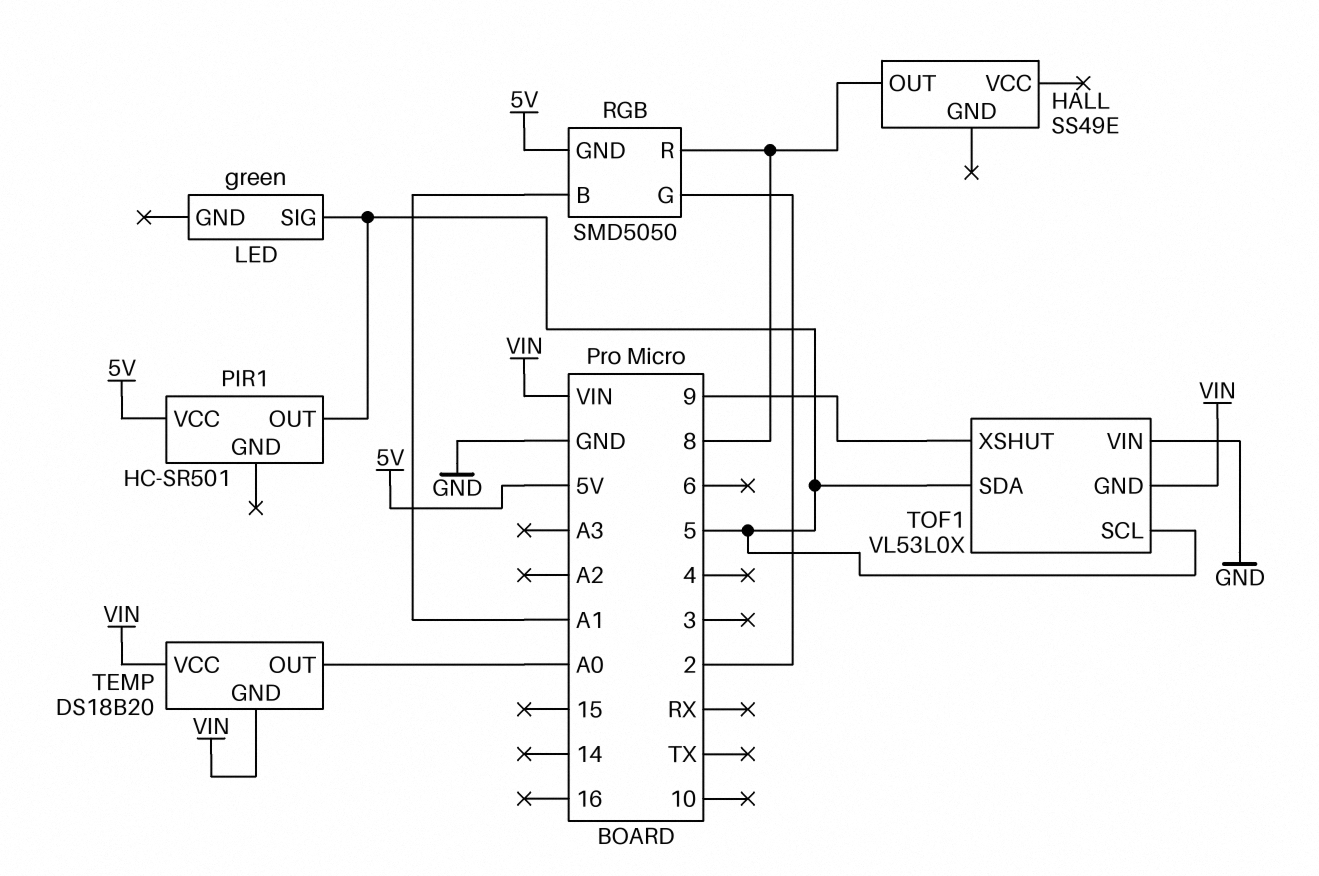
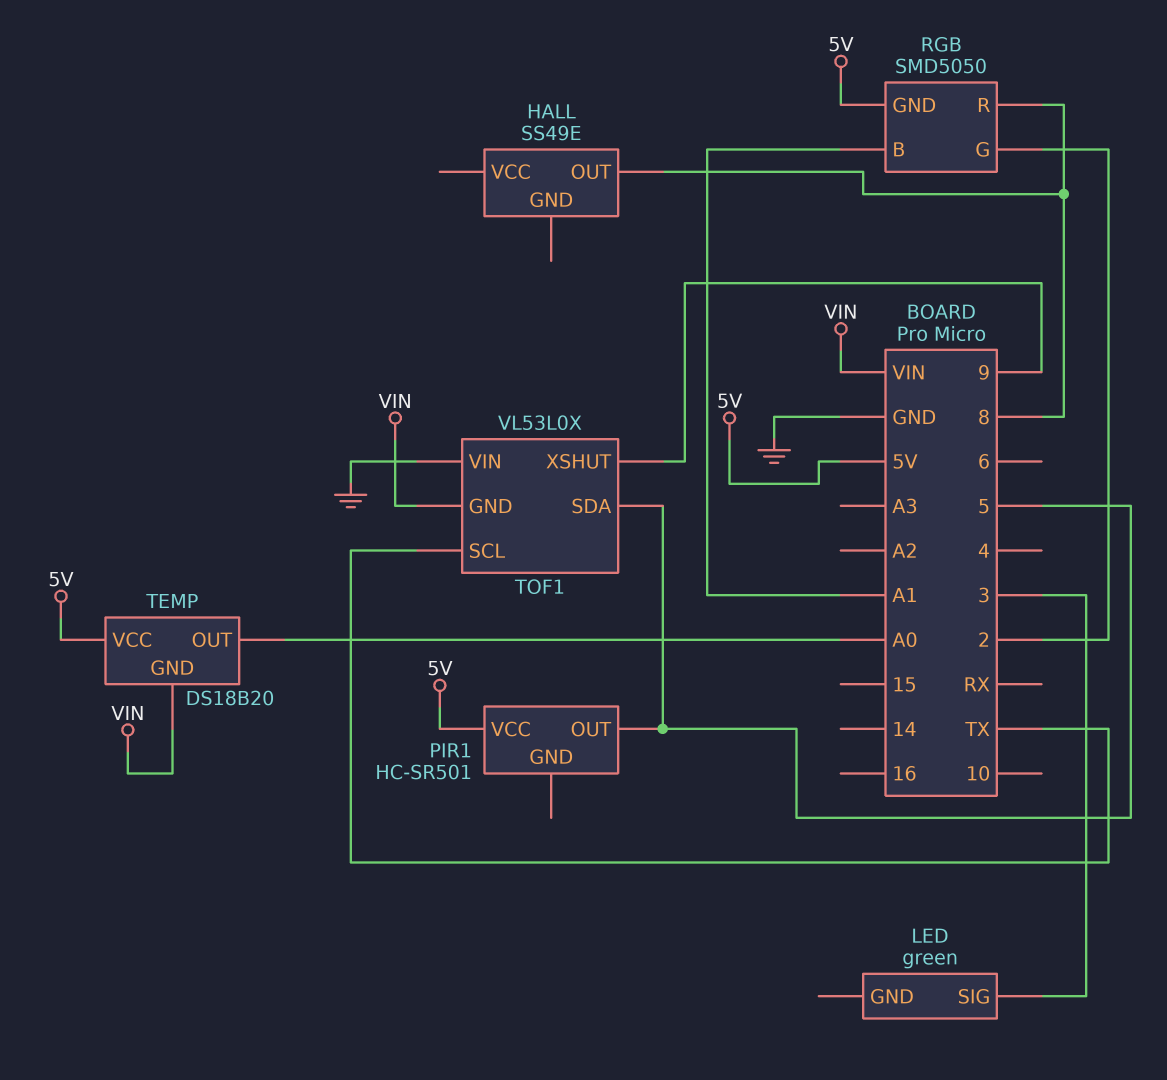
LED pin SIG: 5 -> 3
TEMP pin VCC: VIN -> 5V
TOF1 pin SCL: 5 -> TX

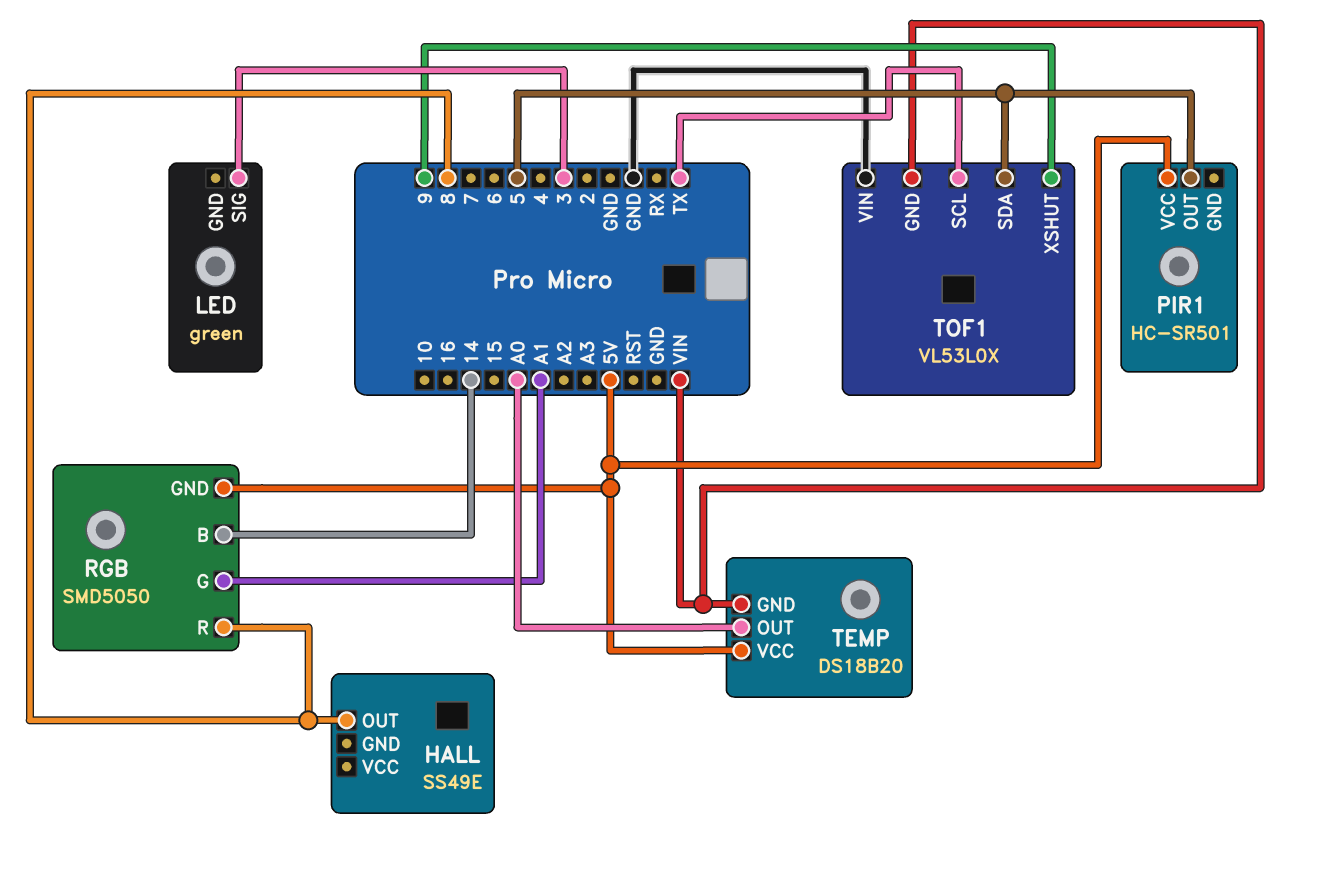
RGB pin B: A1 -> 14
RGB pin G: 2 -> A1

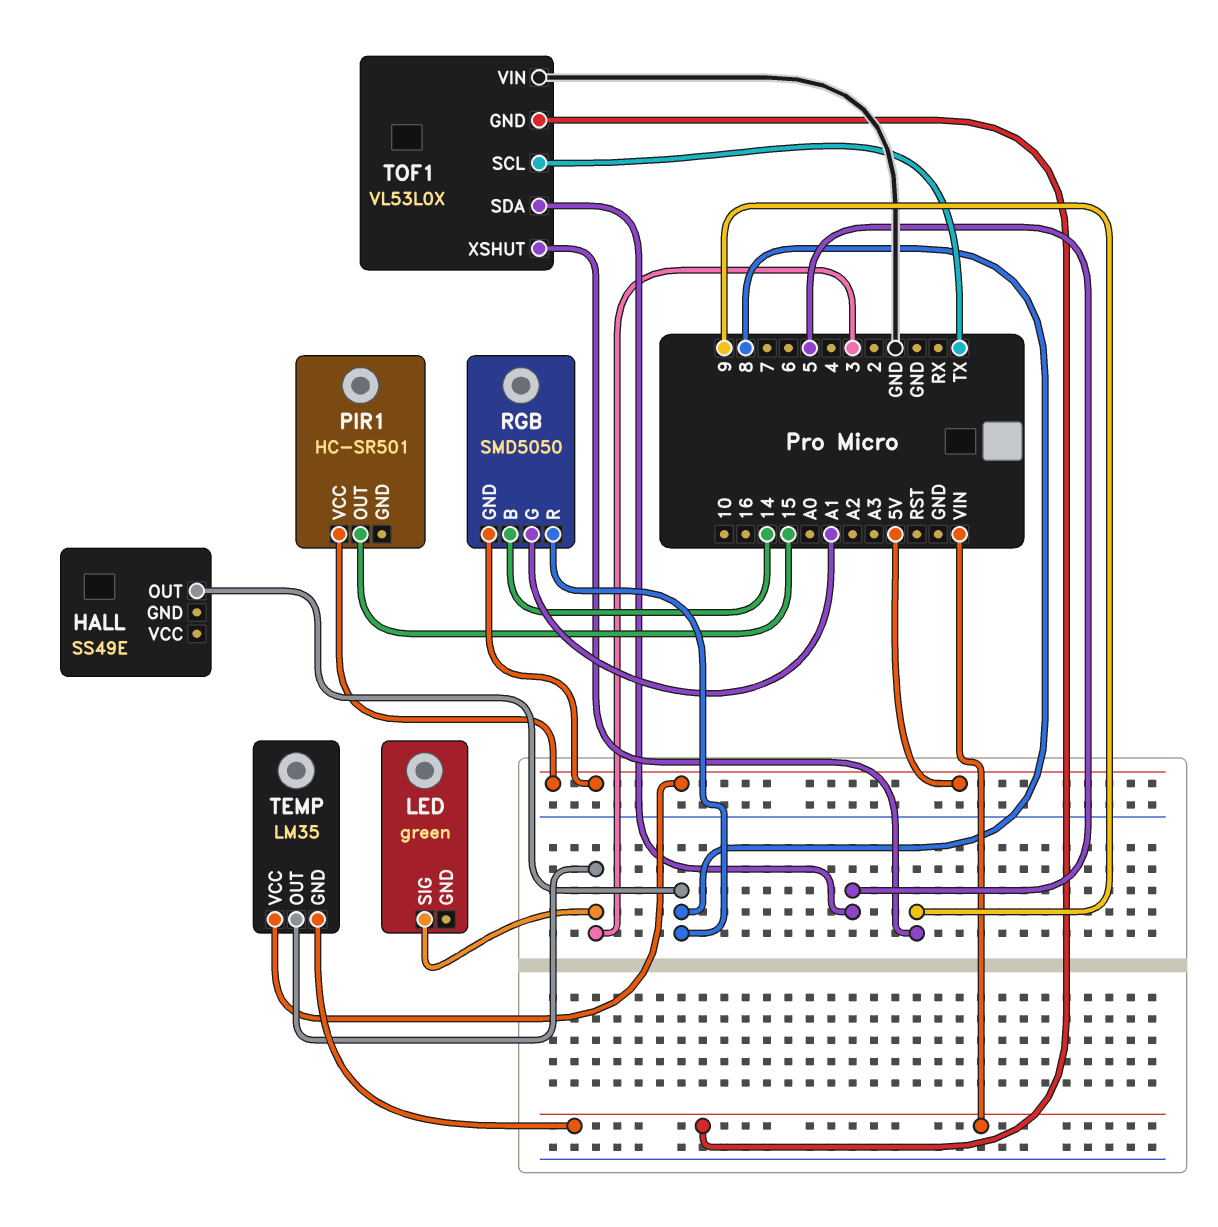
PIR1 pin OUT: 5 -> 15
TEMP: DS18B20 -> LM35
TEMP pin OUT: A0 -> 3

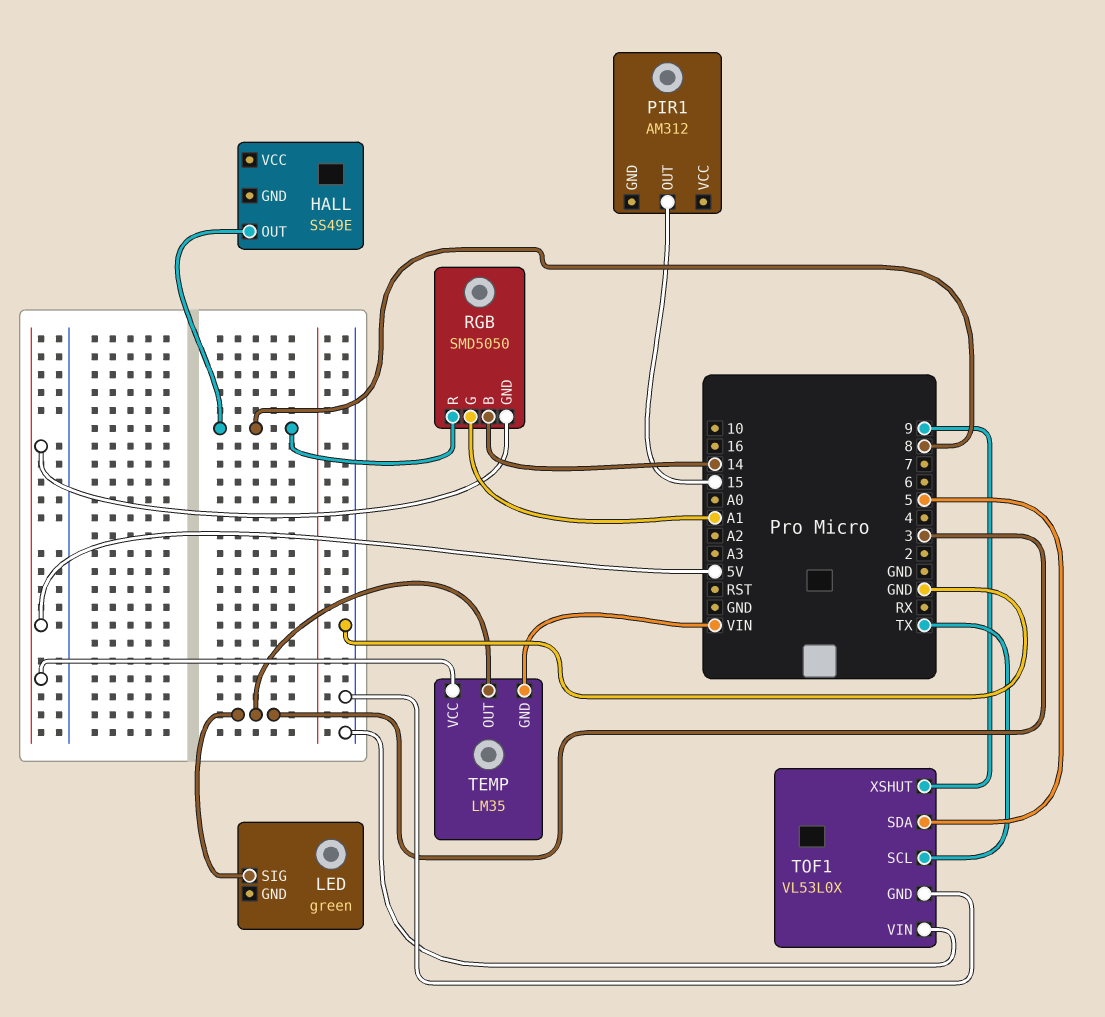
PIR1: HC-SR501 -> AM312
PIR1 pin VCC: 5V -> none
TOF1 pin GND: VIN -> GND

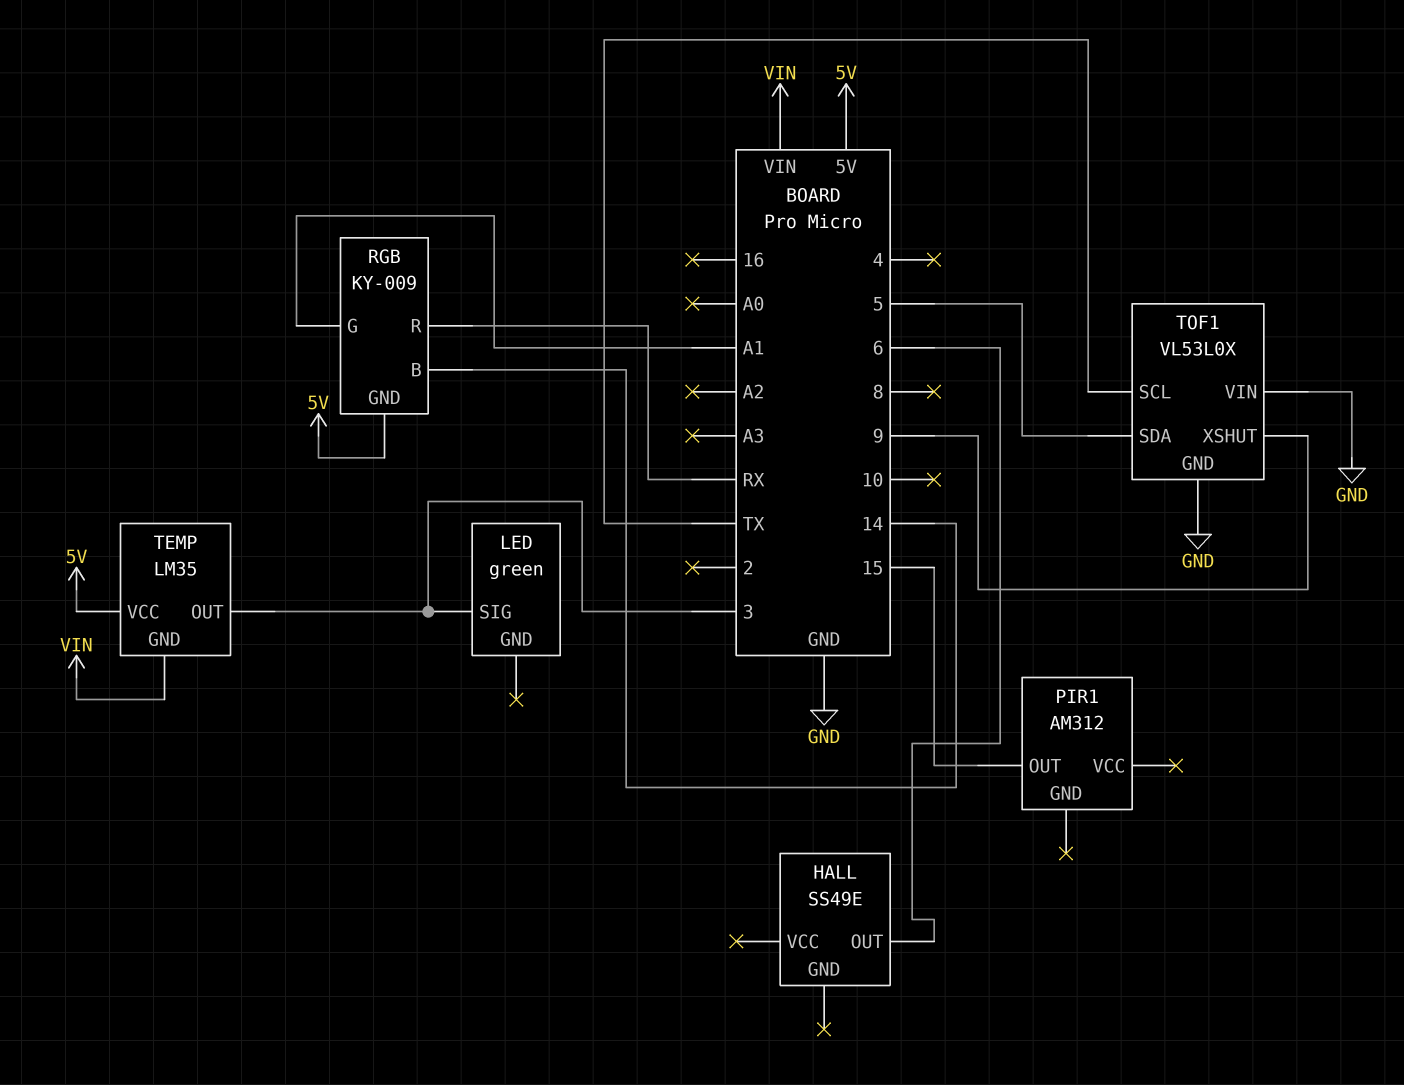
HALL pin OUT: 8 -> 6
RGB: SMD5050 -> KY-009
RGB pin R: 8 -> RX

